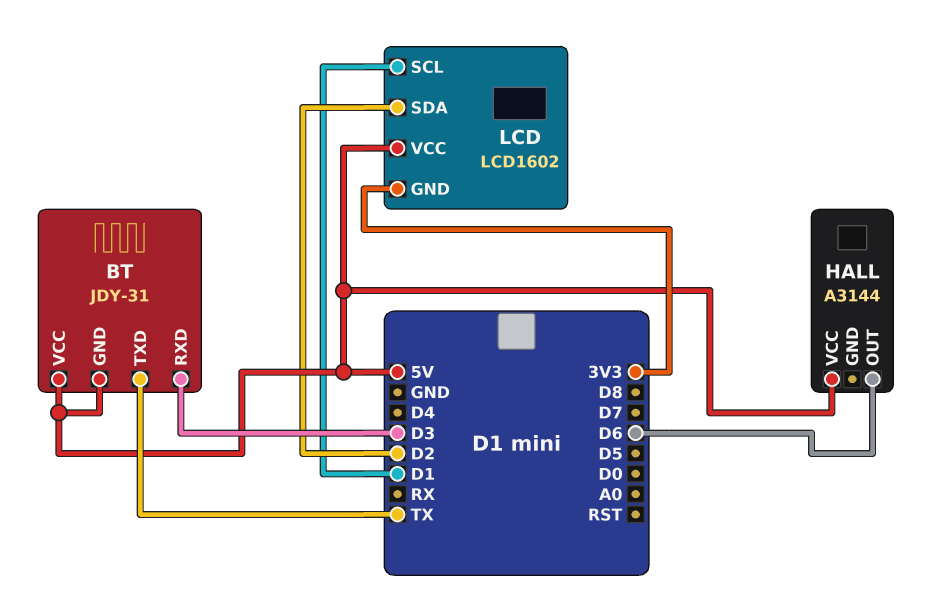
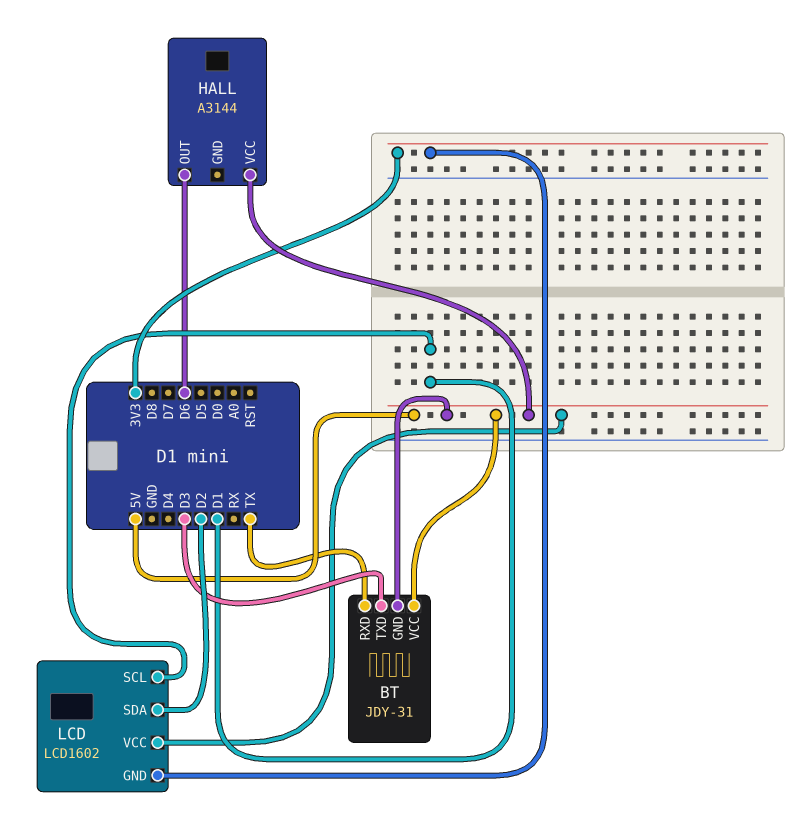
BT pin RXD: D3 -> TX
BT pin TXD: TX -> D3

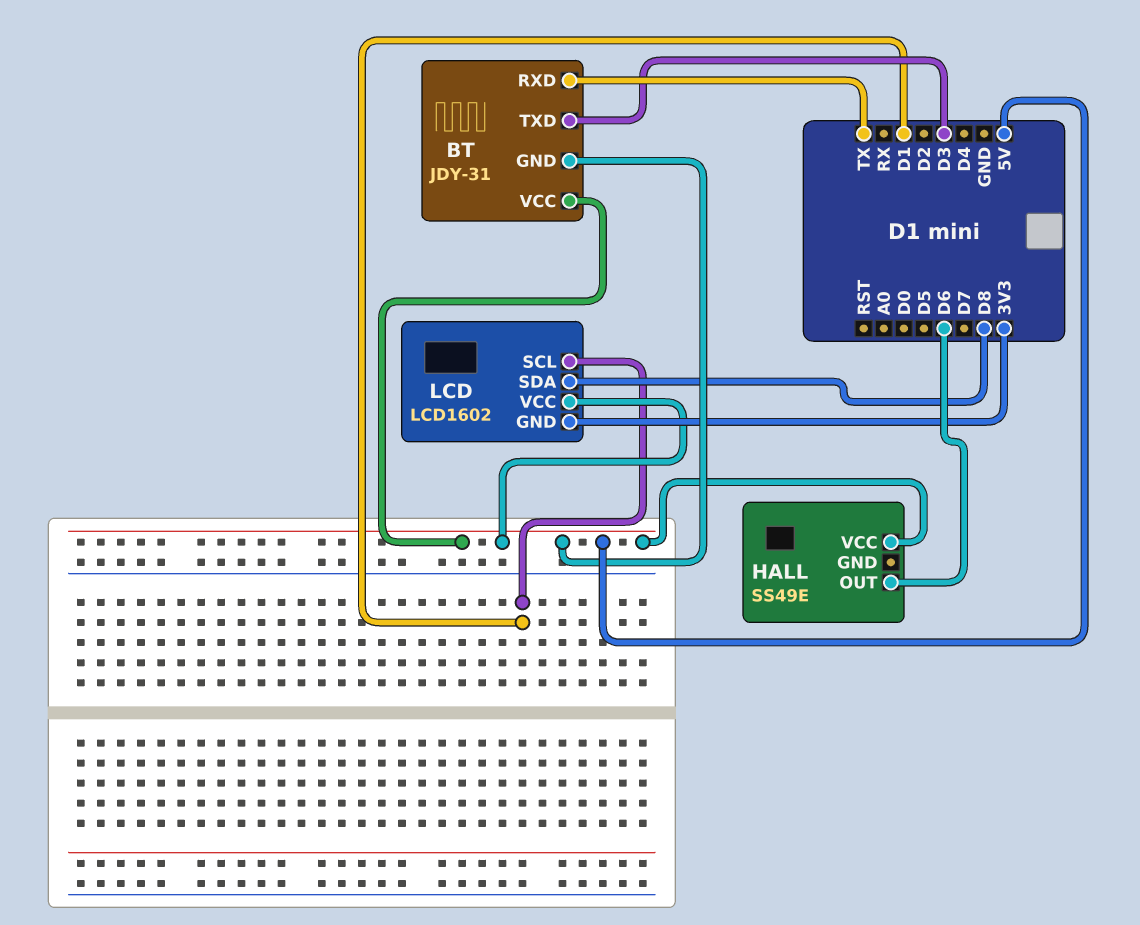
HALL: A3144 -> SS49E
LCD pin SDA: D2 -> D8

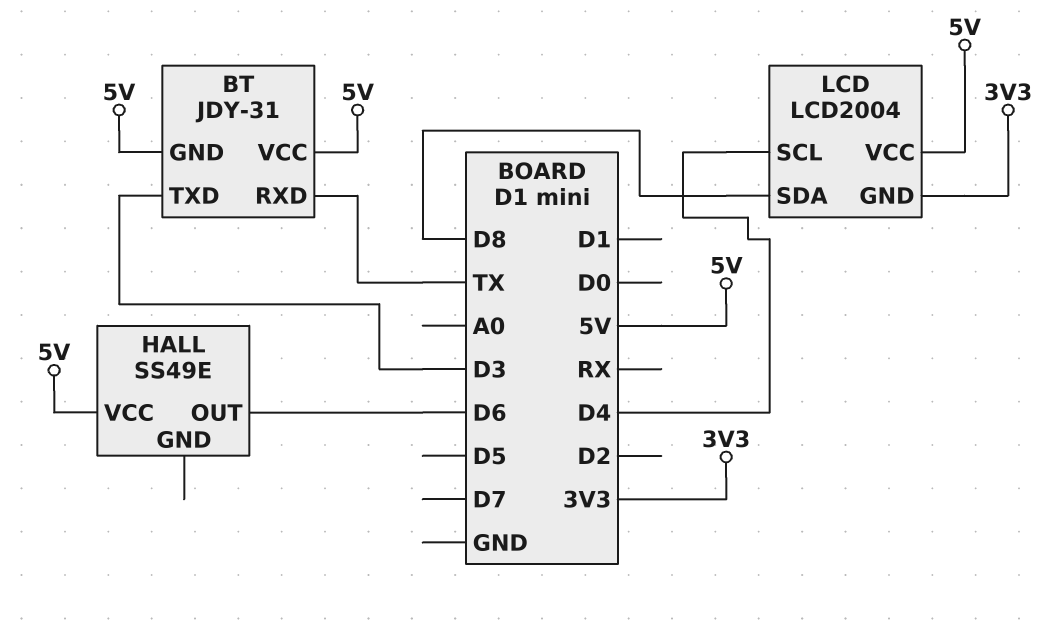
LCD: LCD1602 -> LCD2004
LCD pin SCL: D1 -> D4

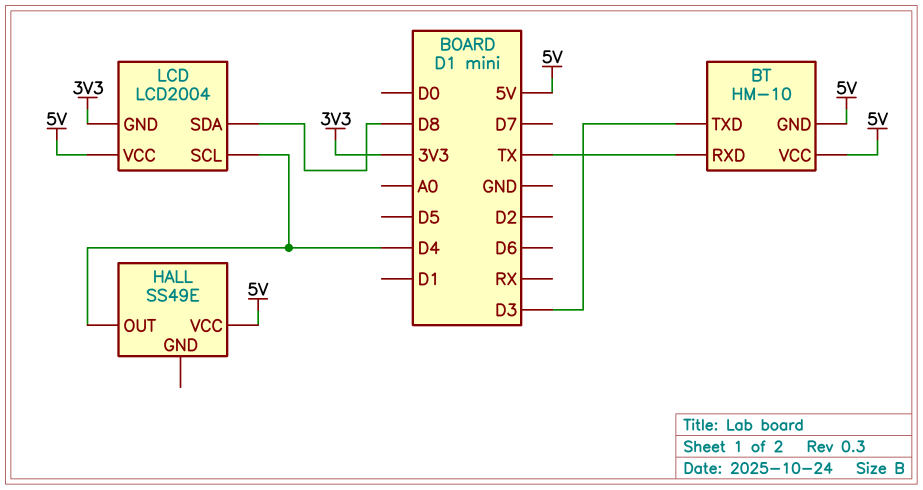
BT: JDY-31 -> HM-10
HALL pin OUT: D6 -> D4

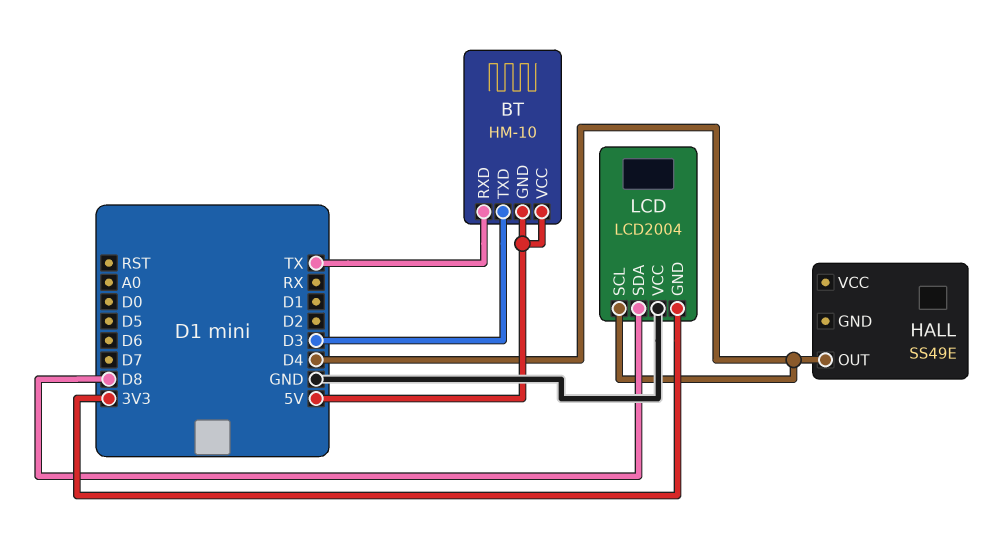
HALL pin VCC: 5V -> none
LCD pin VCC: 5V -> GND

